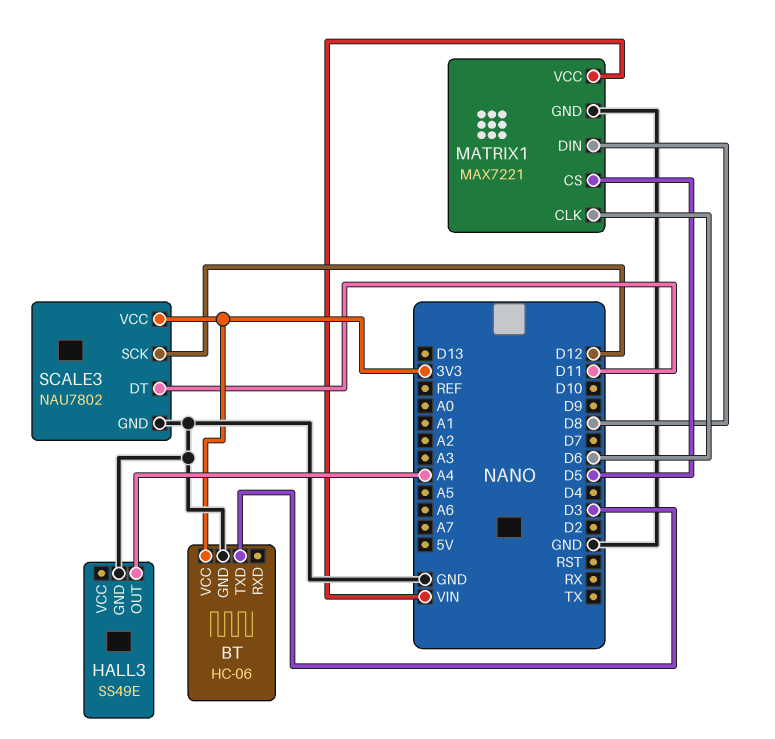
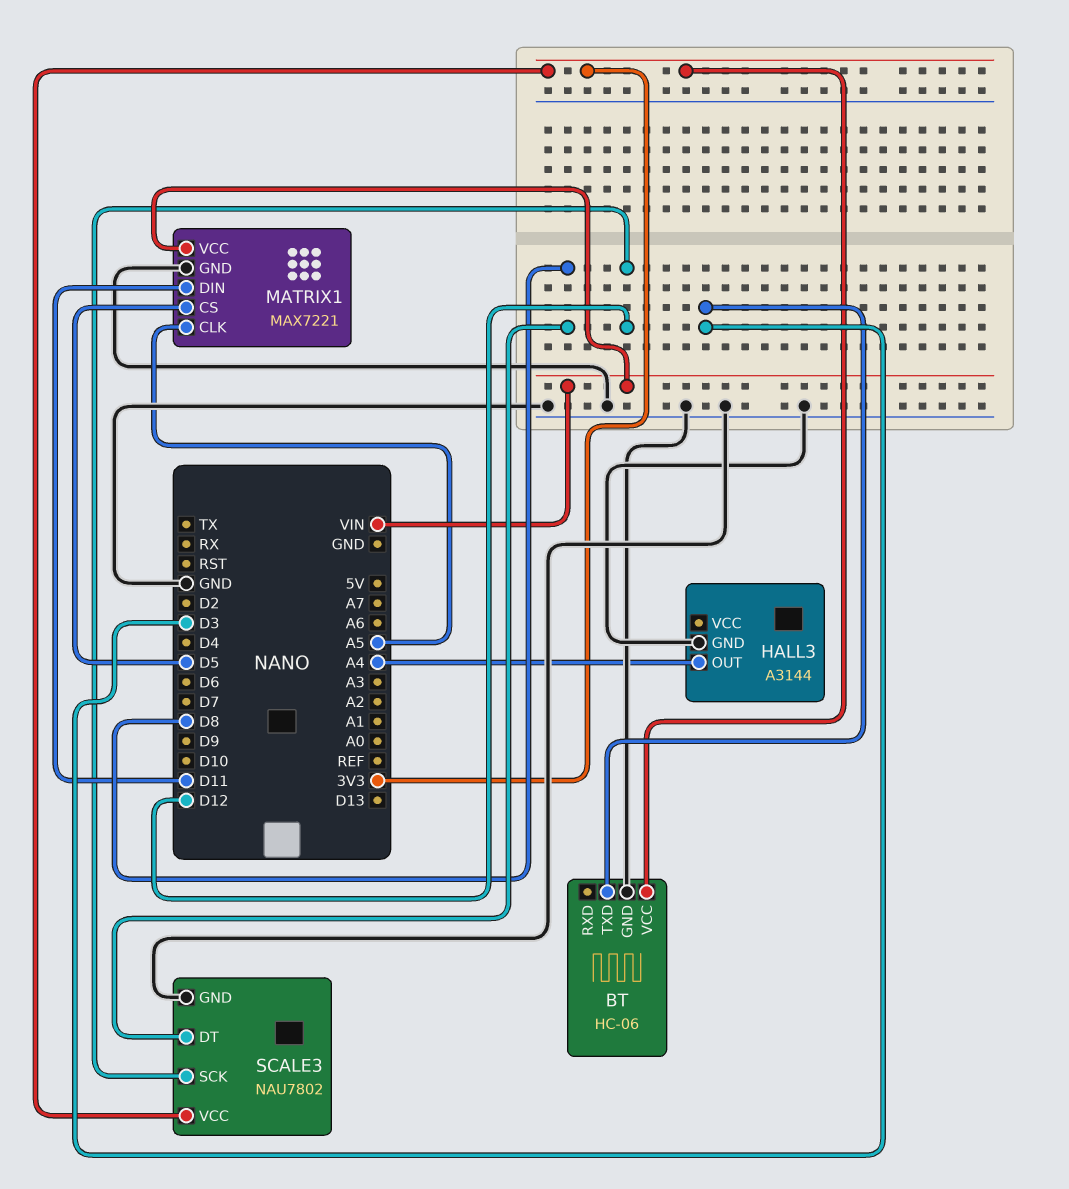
HALL3: SS49E -> A3144
MATRIX1 pin CLK: D6 -> A5
MATRIX1 pin DIN: D8 -> D11
SCALE3 pin DT: D11 -> D8

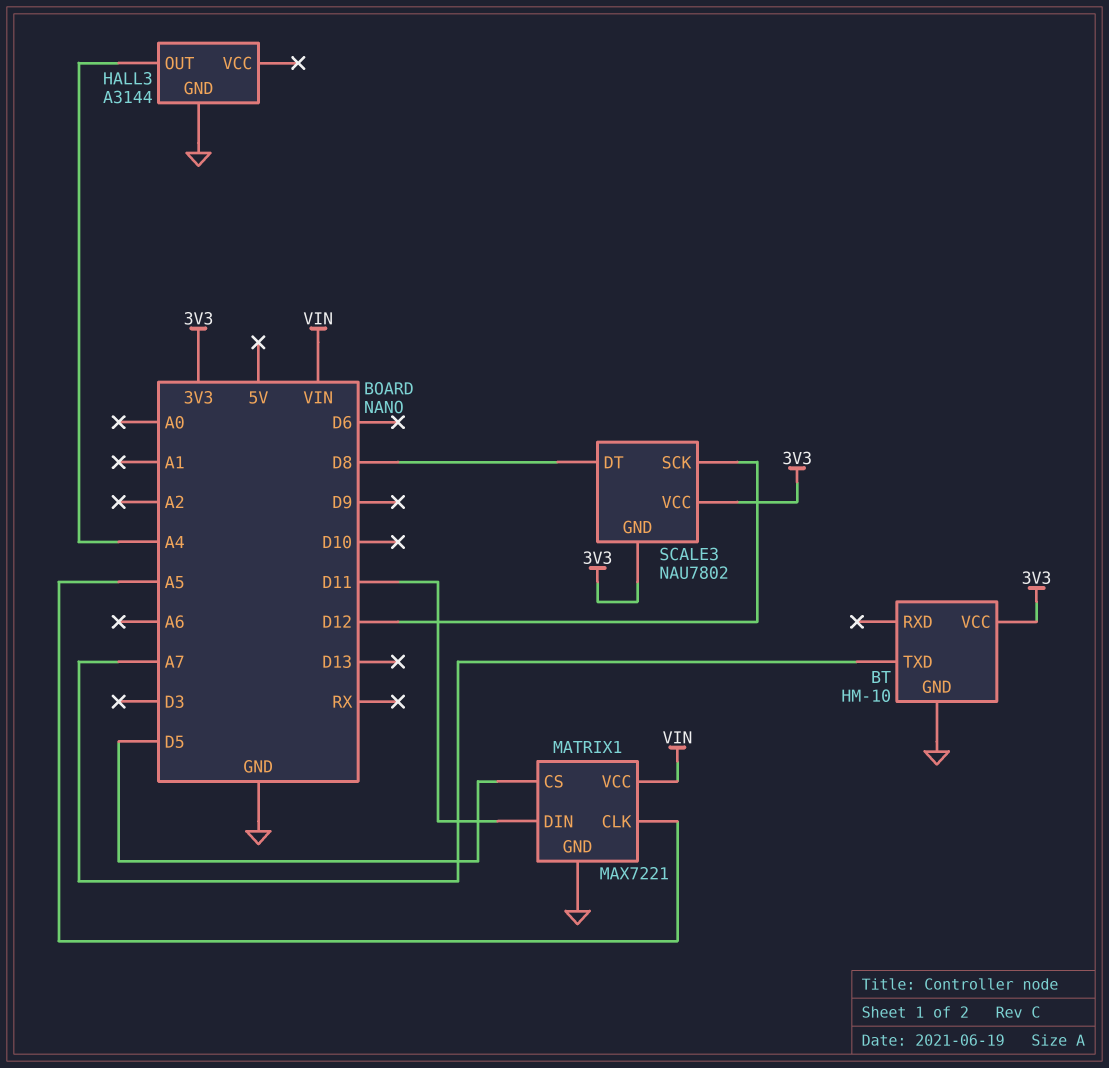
BT: HC-06 -> HM-10
BT pin TXD: D3 -> A7
SCALE3 pin GND: GND -> 3V3

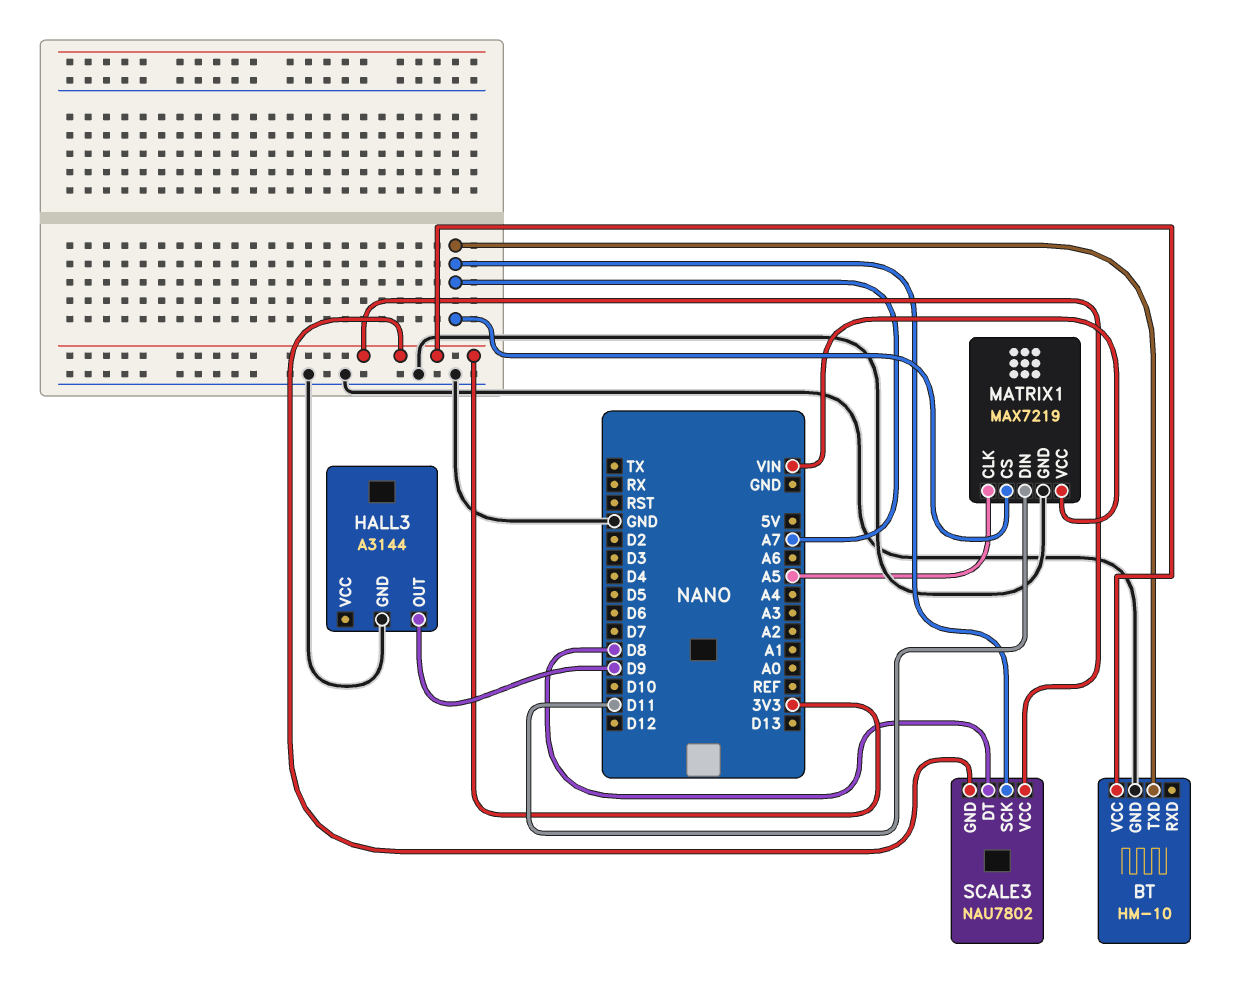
HALL3 pin OUT: A4 -> D9
MATRIX1: MAX7221 -> MAX7219
MATRIX1 pin CS: D5 -> A7
SCALE3 pin SCK: D12 -> A7

